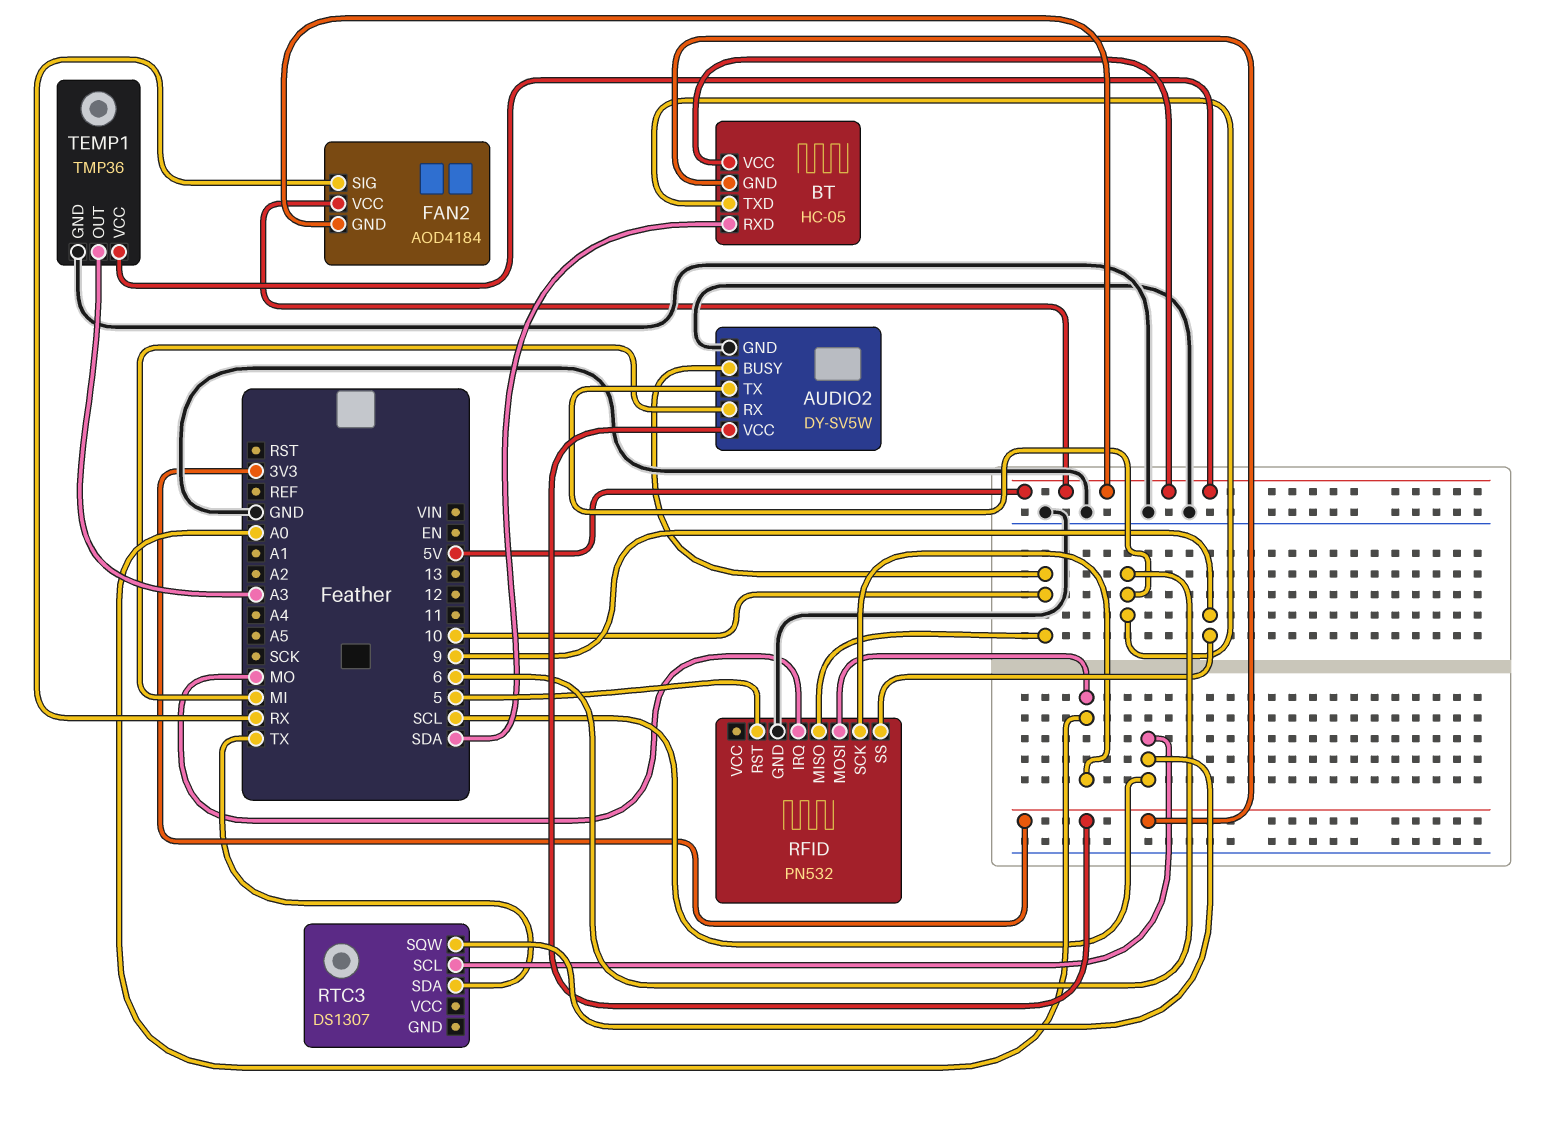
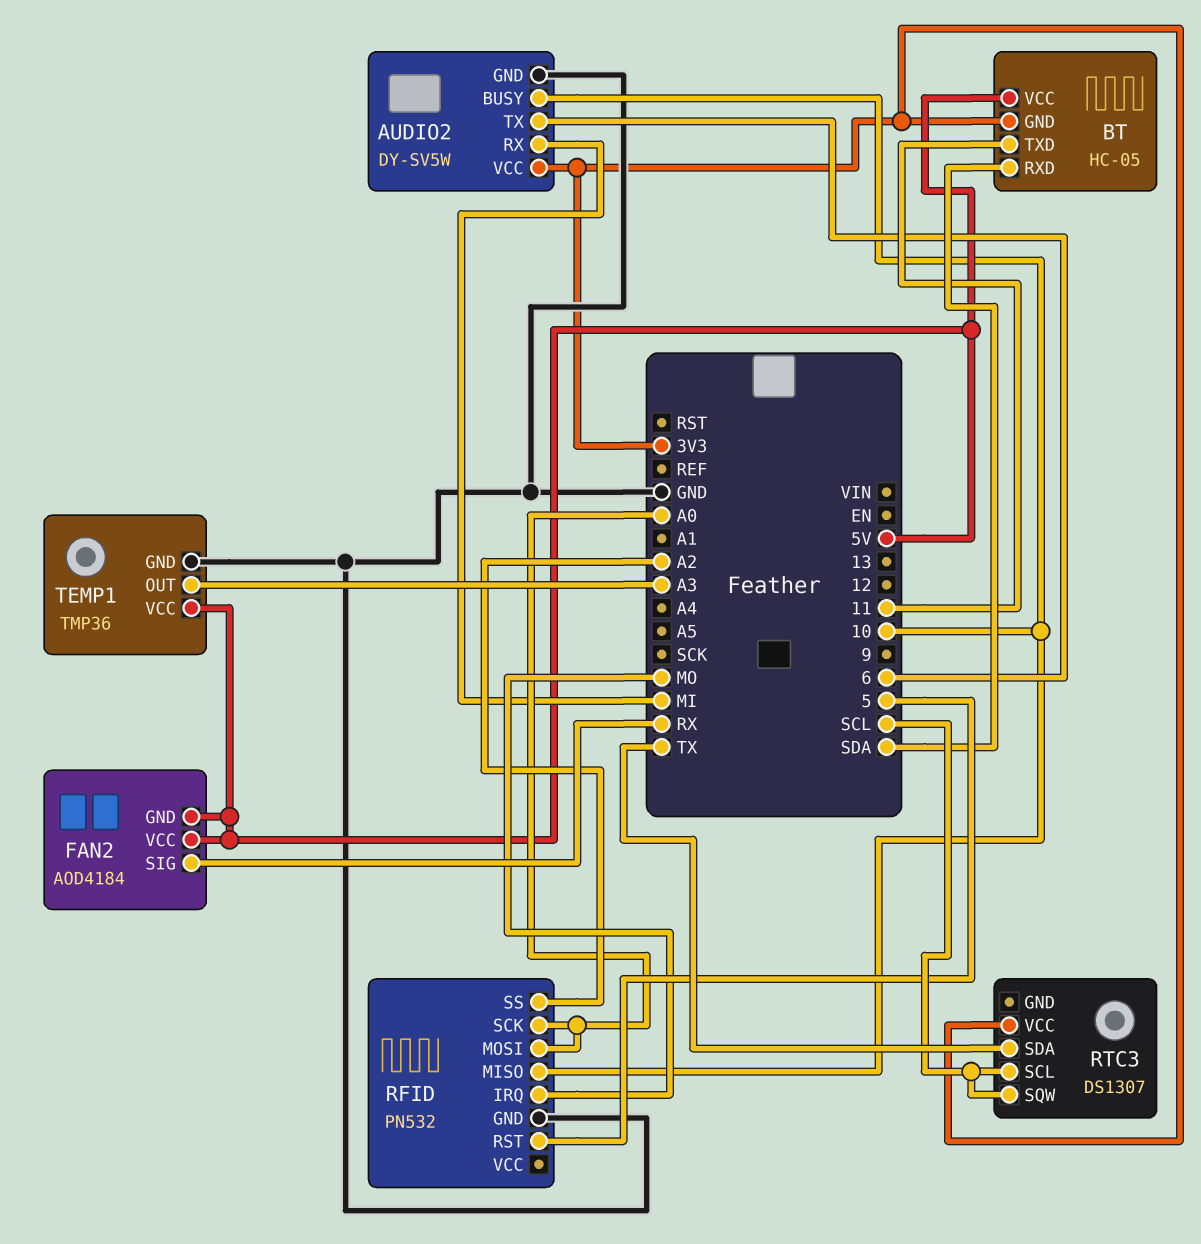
BT pin TXD: 6 -> 11
RFID pin SS: 9 -> A2
RTC3 pin VCC: none -> 3V3

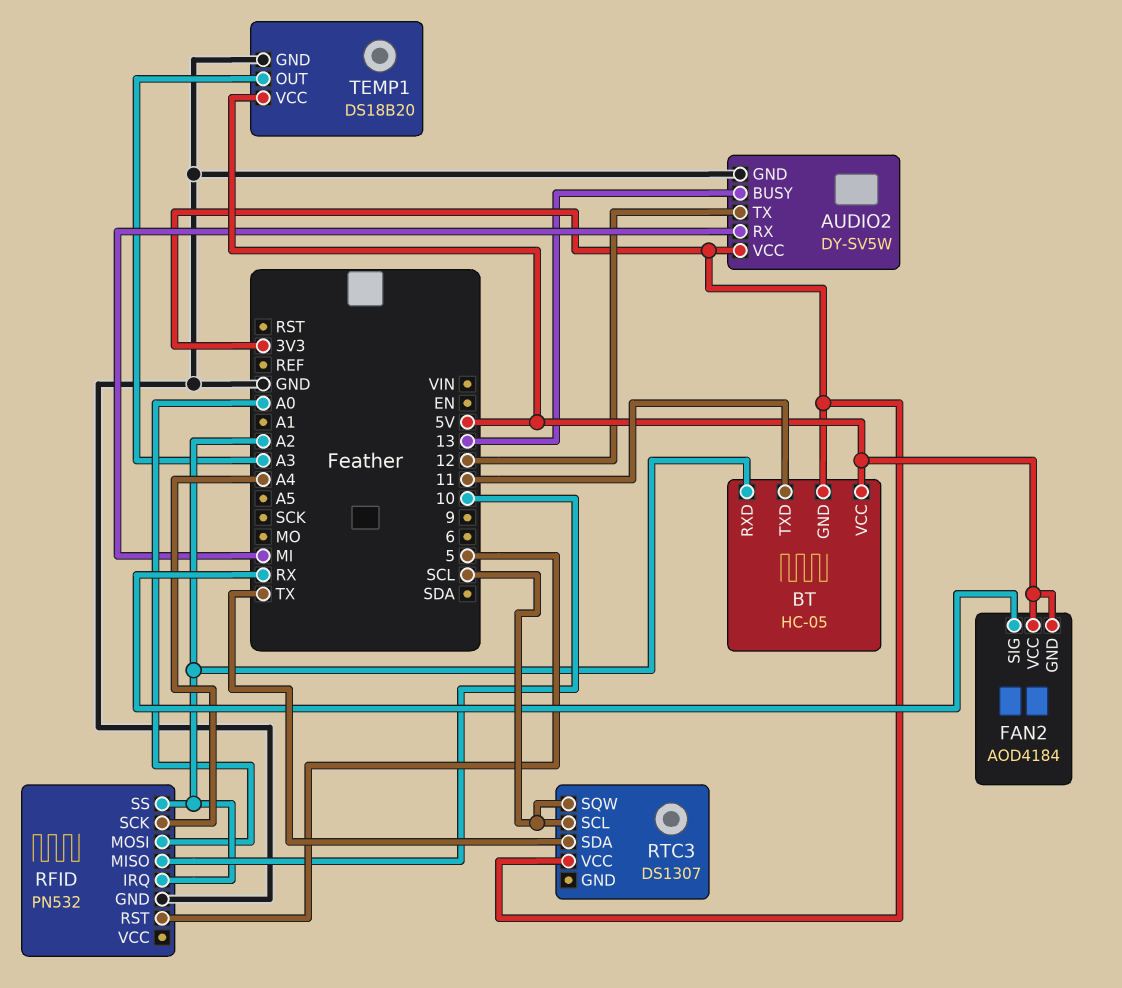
AUDIO2 pin BUSY: 10 -> 13
AUDIO2 pin TX: 6 -> 12
BT pin RXD: SDA -> A2
RFID pin IRQ: MO -> A2
RFID pin SCK: A0 -> A4
TEMP1: TMP36 -> DS18B20

